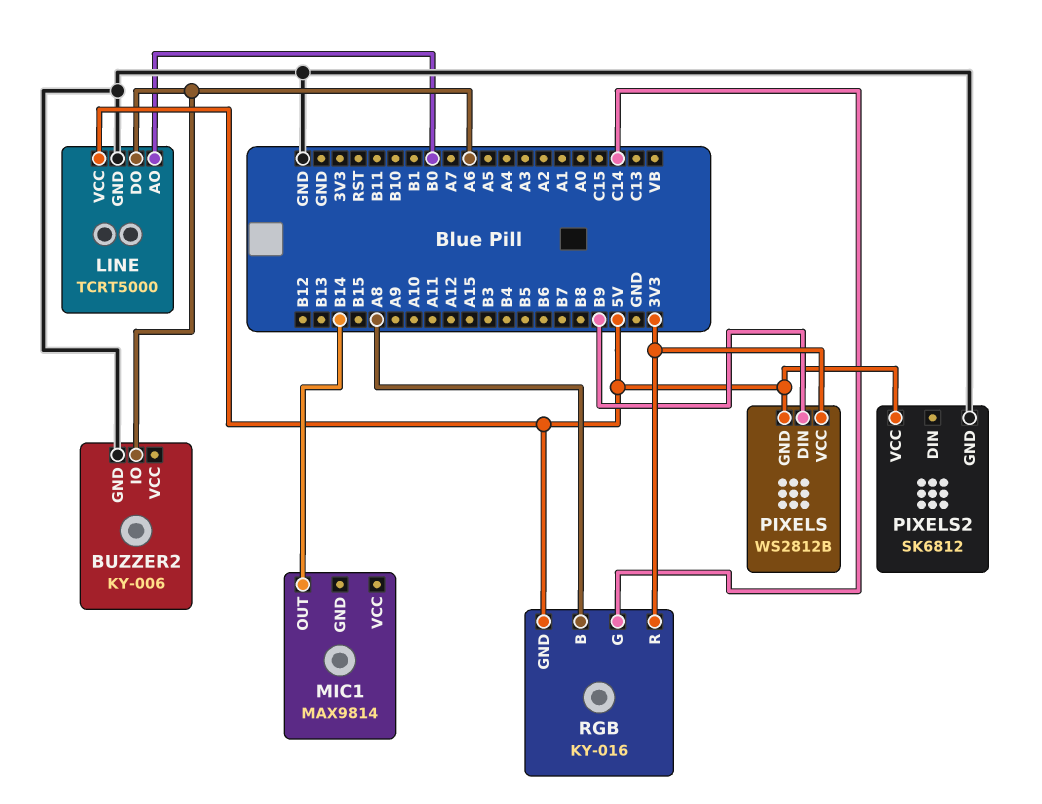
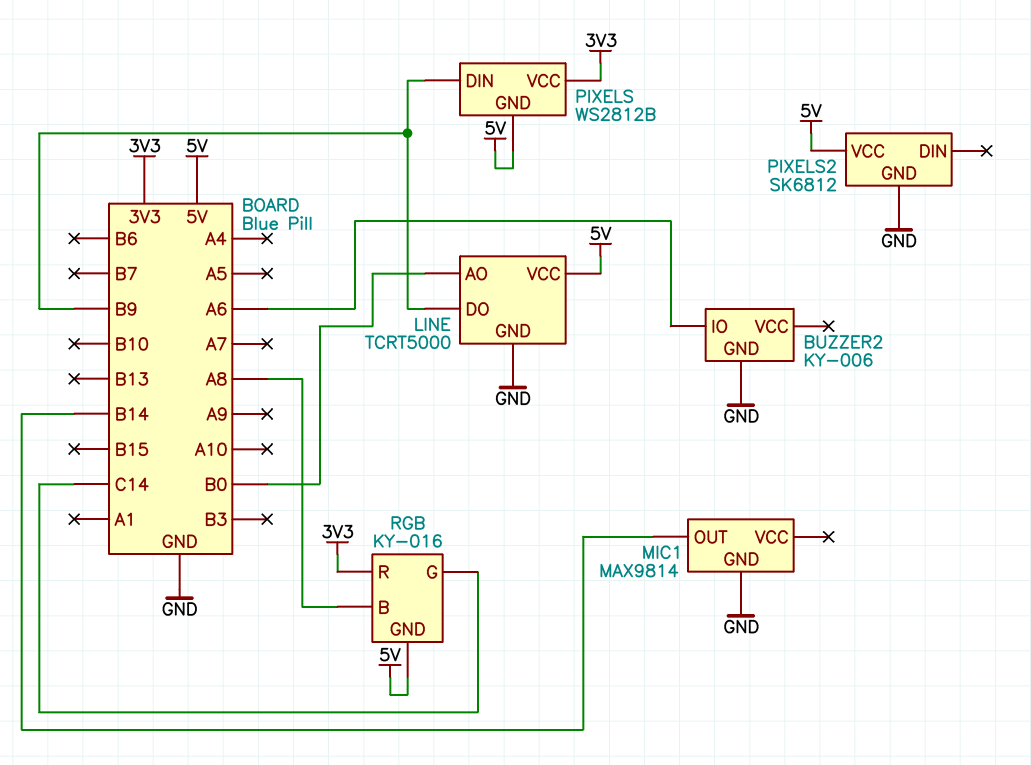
LINE pin DO: A6 -> B9
MIC1 pin GND: none -> GND

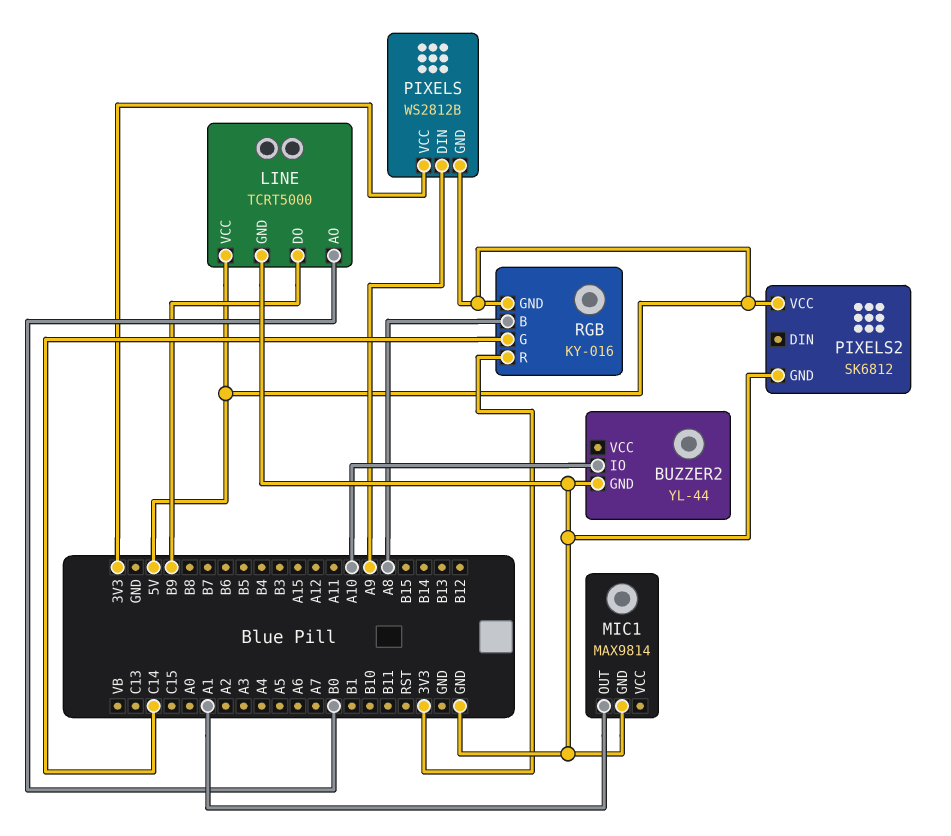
BUZZER2: KY-006 -> YL-44
BUZZER2 pin IO: A6 -> A10
MIC1 pin OUT: B14 -> A1
PIXELS pin DIN: B9 -> A9

